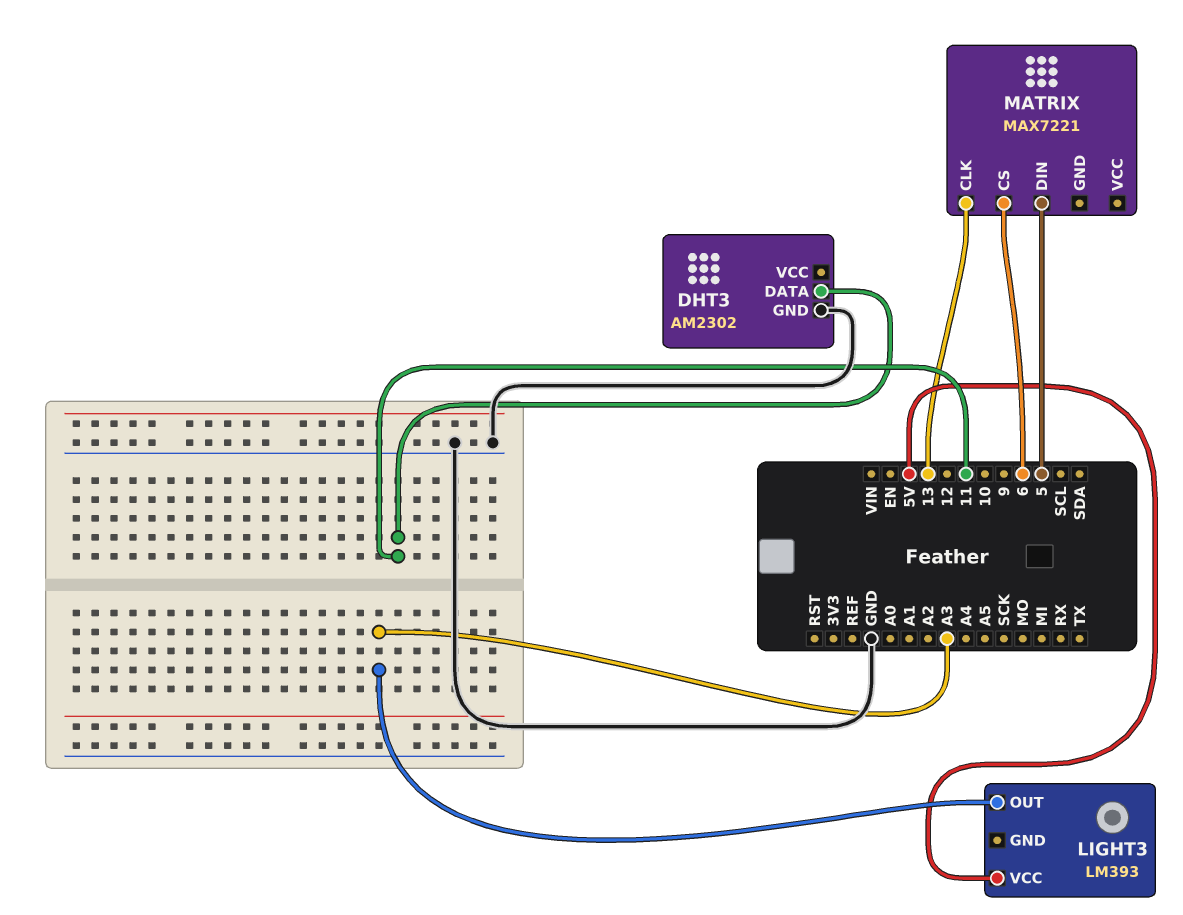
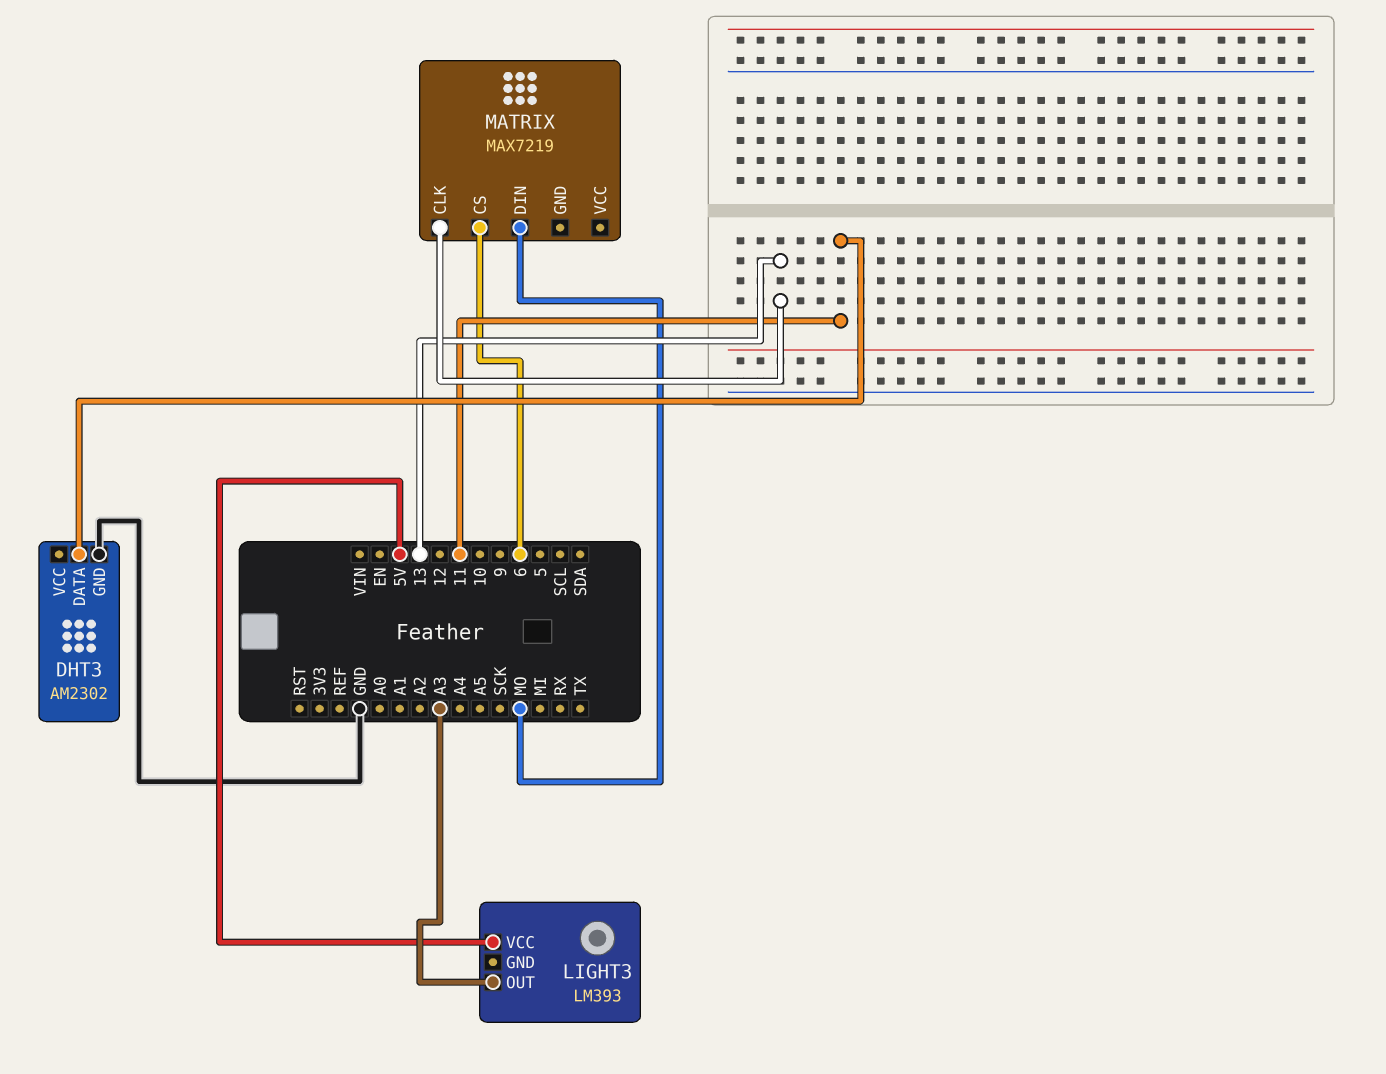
MATRIX: MAX7221 -> MAX7219
MATRIX pin DIN: 5 -> MO

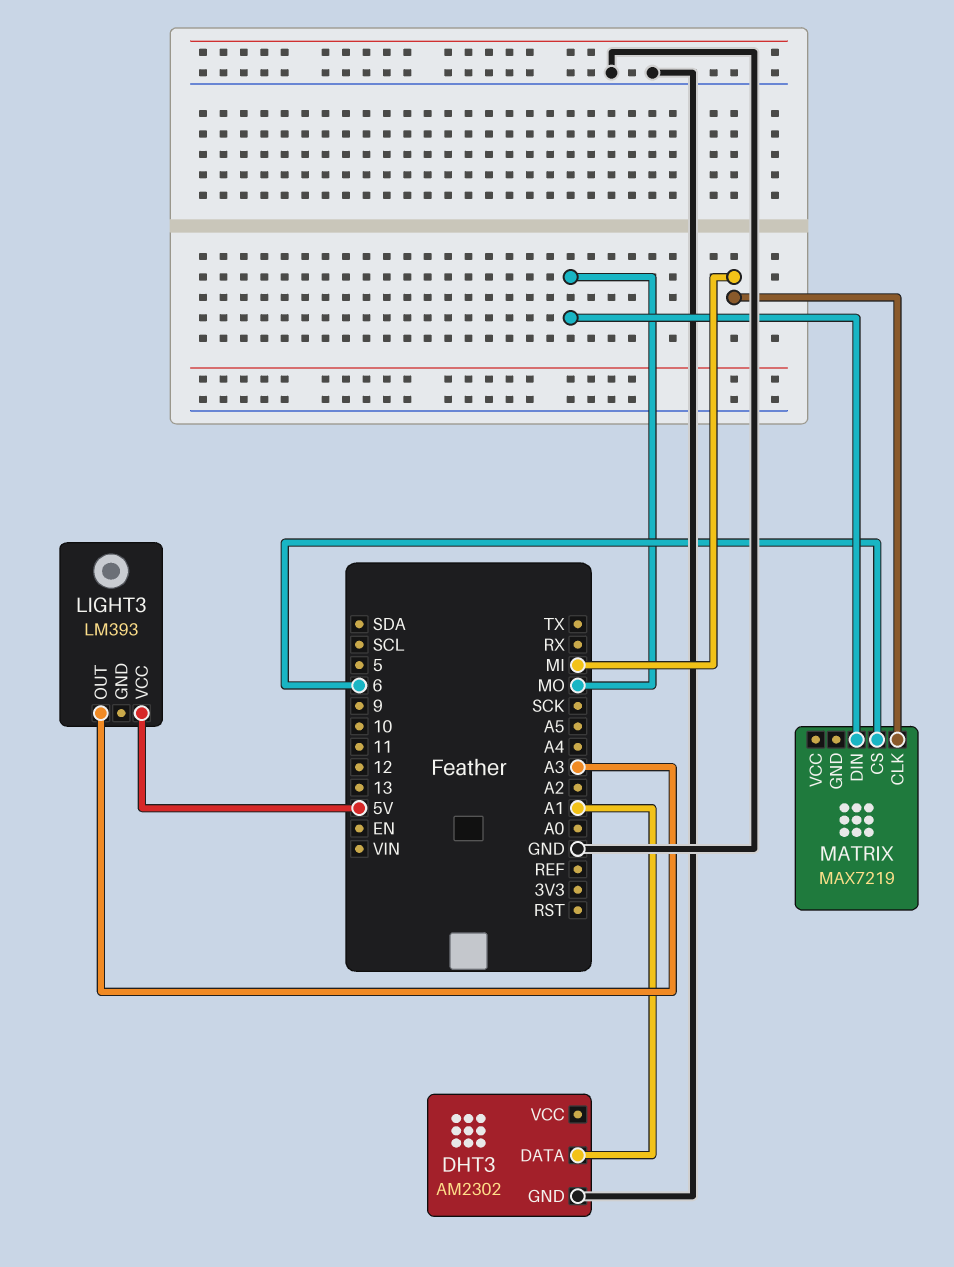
DHT3 pin DATA: 11 -> A1
MATRIX pin CLK: 13 -> MI

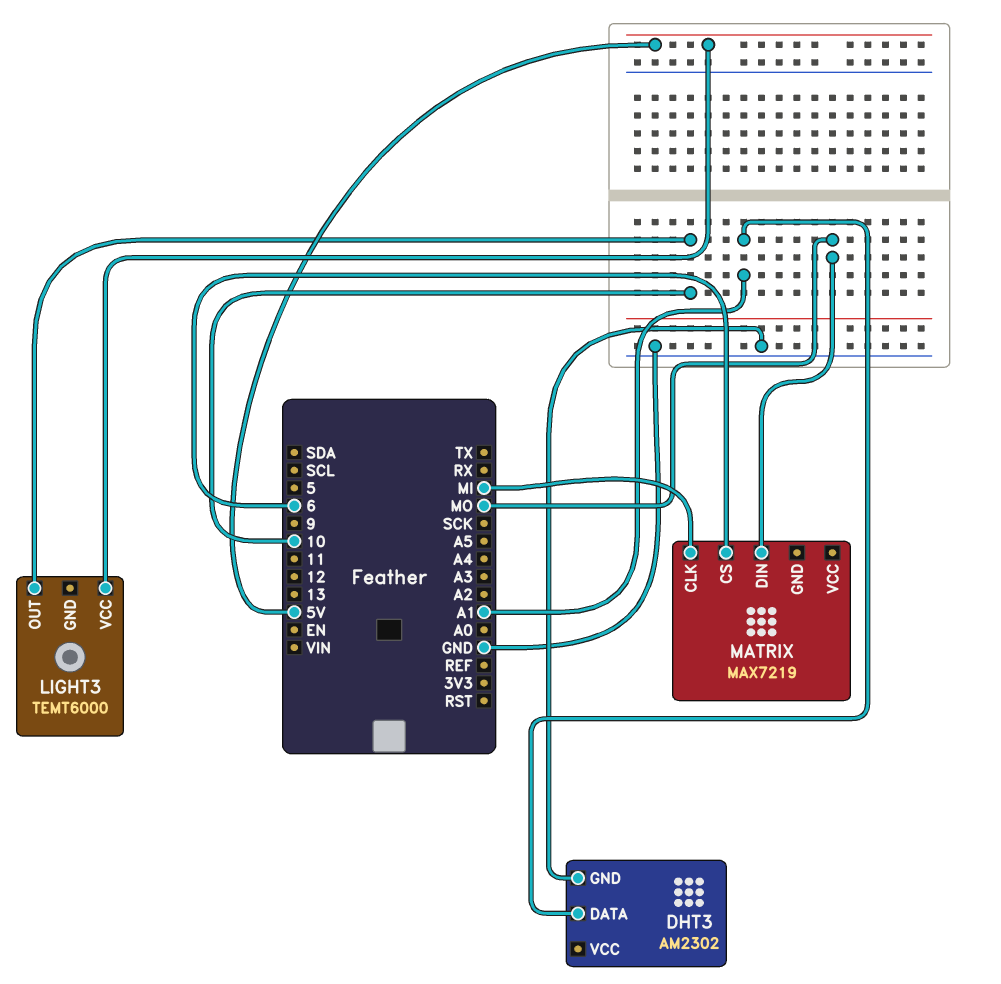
LIGHT3: LM393 -> TEMT6000
LIGHT3 pin OUT: A3 -> 10

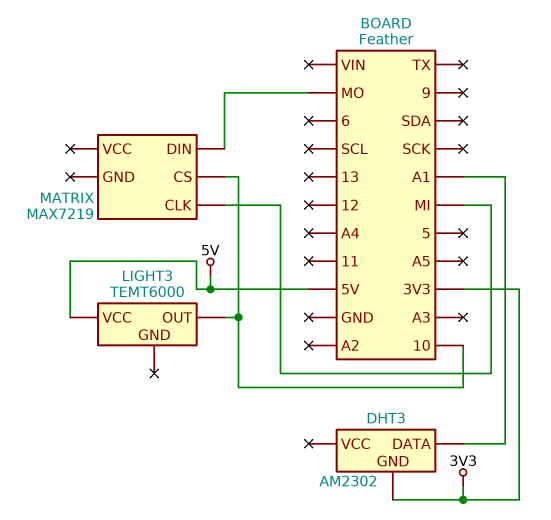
DHT3 pin GND: GND -> 3V3
MATRIX pin CS: 6 -> 10

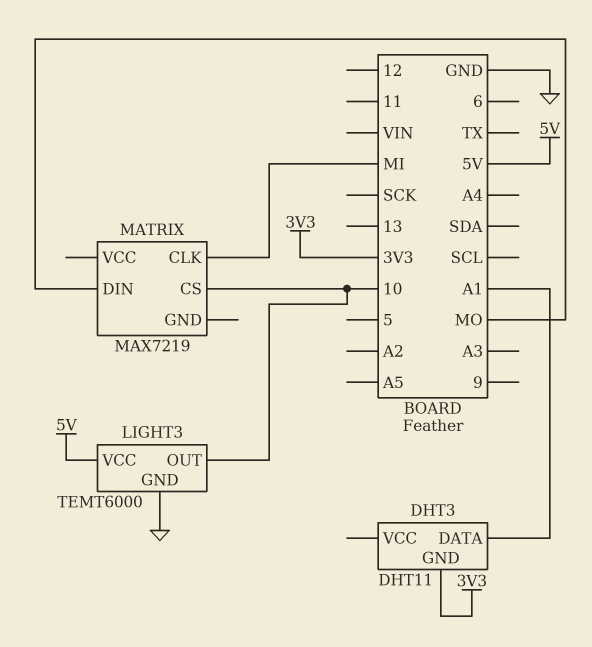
DHT3: AM2302 -> DHT11
LIGHT3 pin GND: none -> GND

